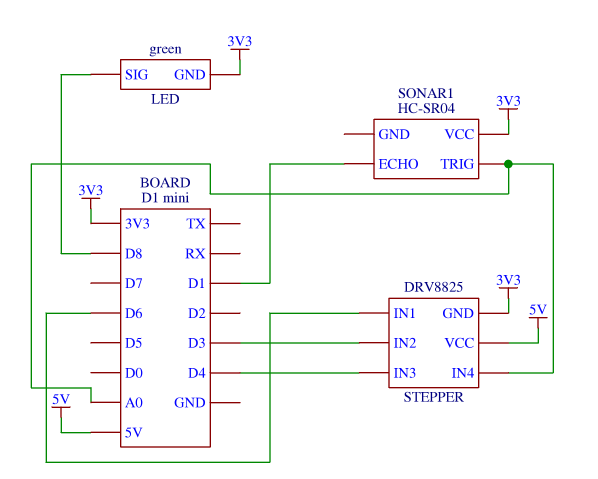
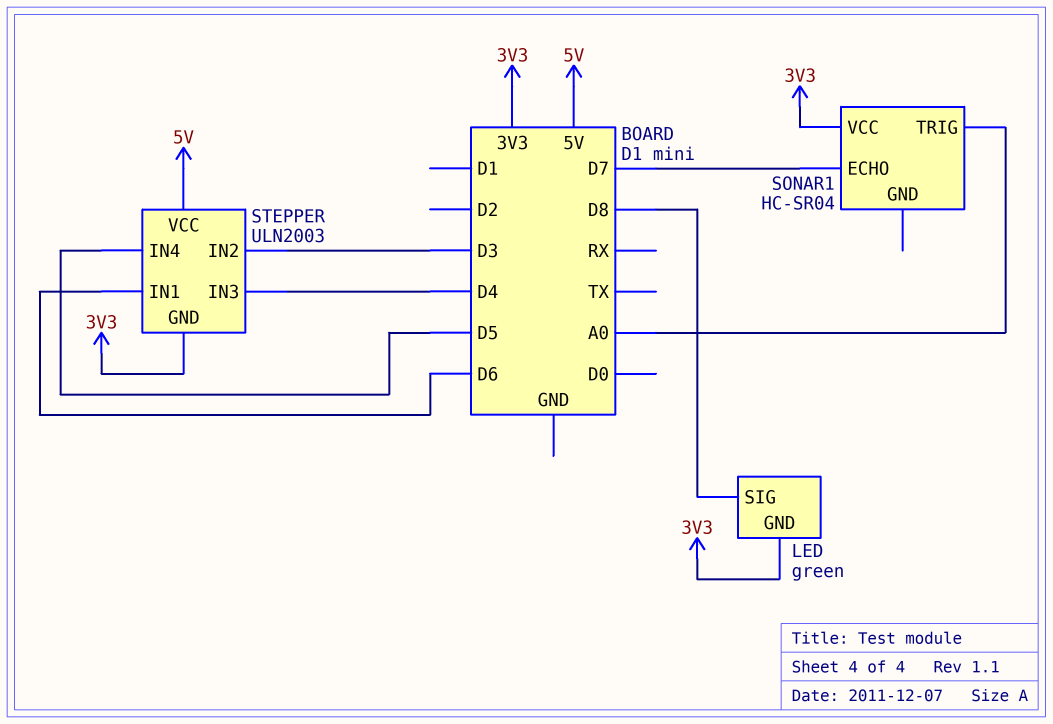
SONAR1 pin ECHO: D1 -> D7
STEPPER: DRV8825 -> ULN2003
STEPPER pin IN4: A0 -> D5

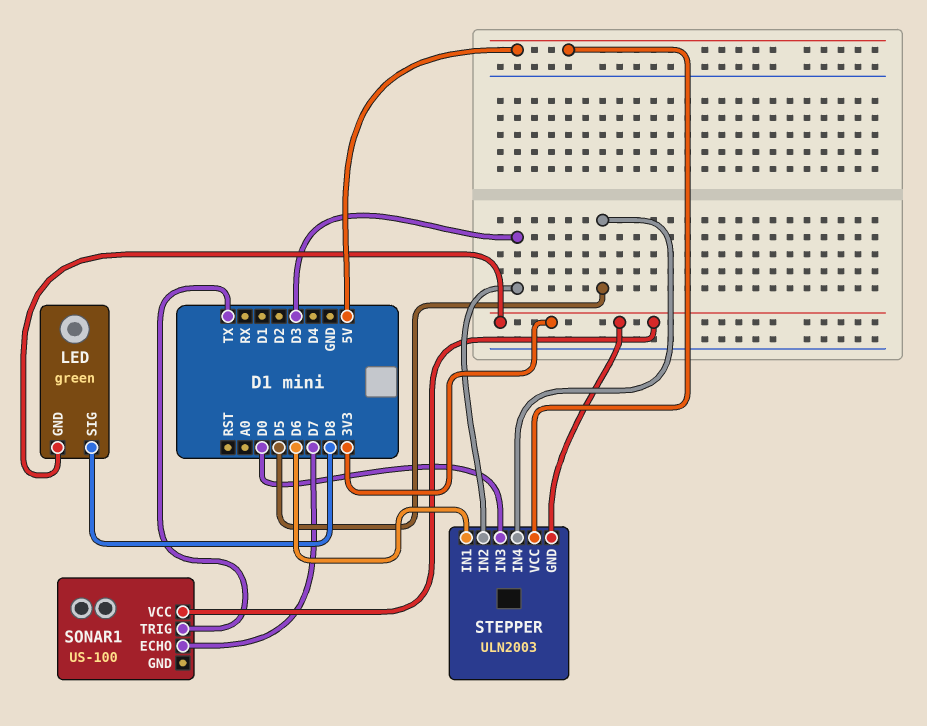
SONAR1: HC-SR04 -> US-100
SONAR1 pin TRIG: A0 -> TX
STEPPER pin IN3: D4 -> D0

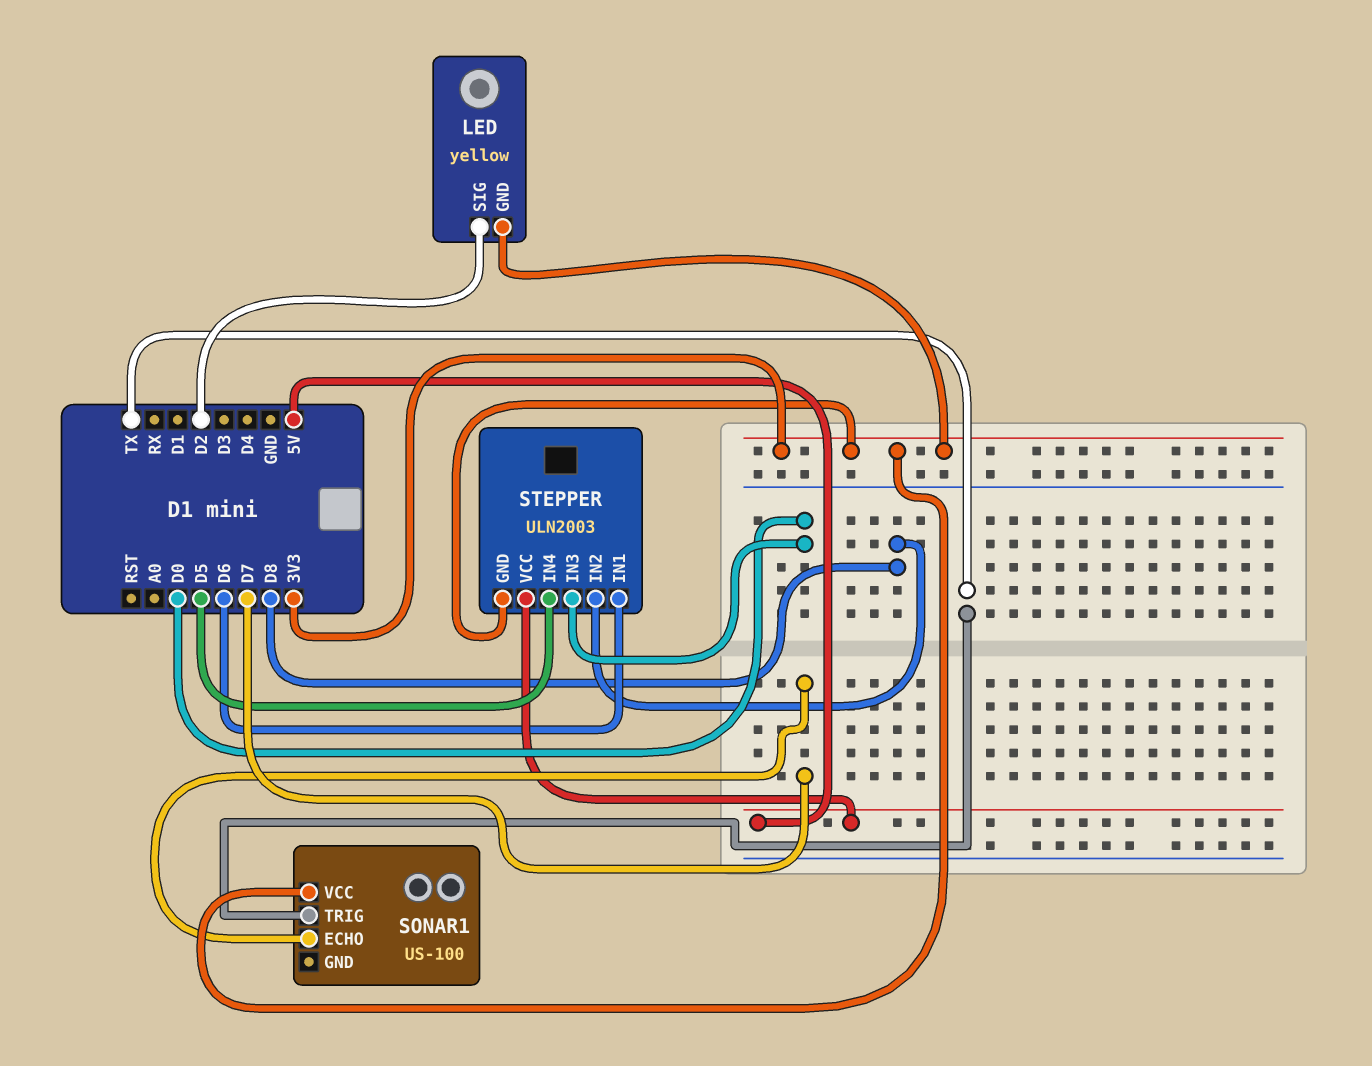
LED: green -> yellow
LED pin SIG: D8 -> D2
STEPPER pin IN2: D3 -> D8

